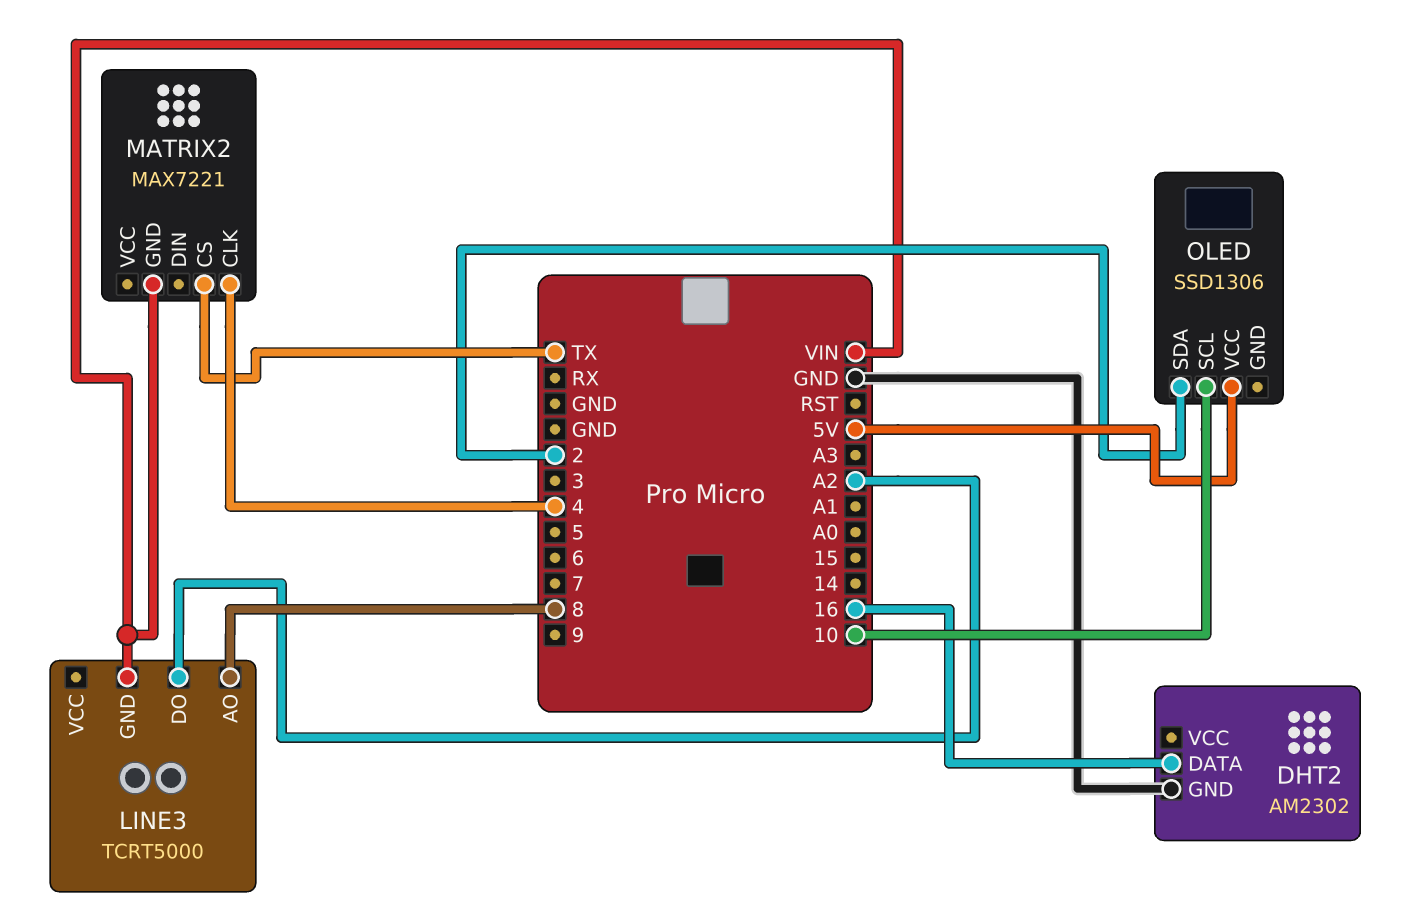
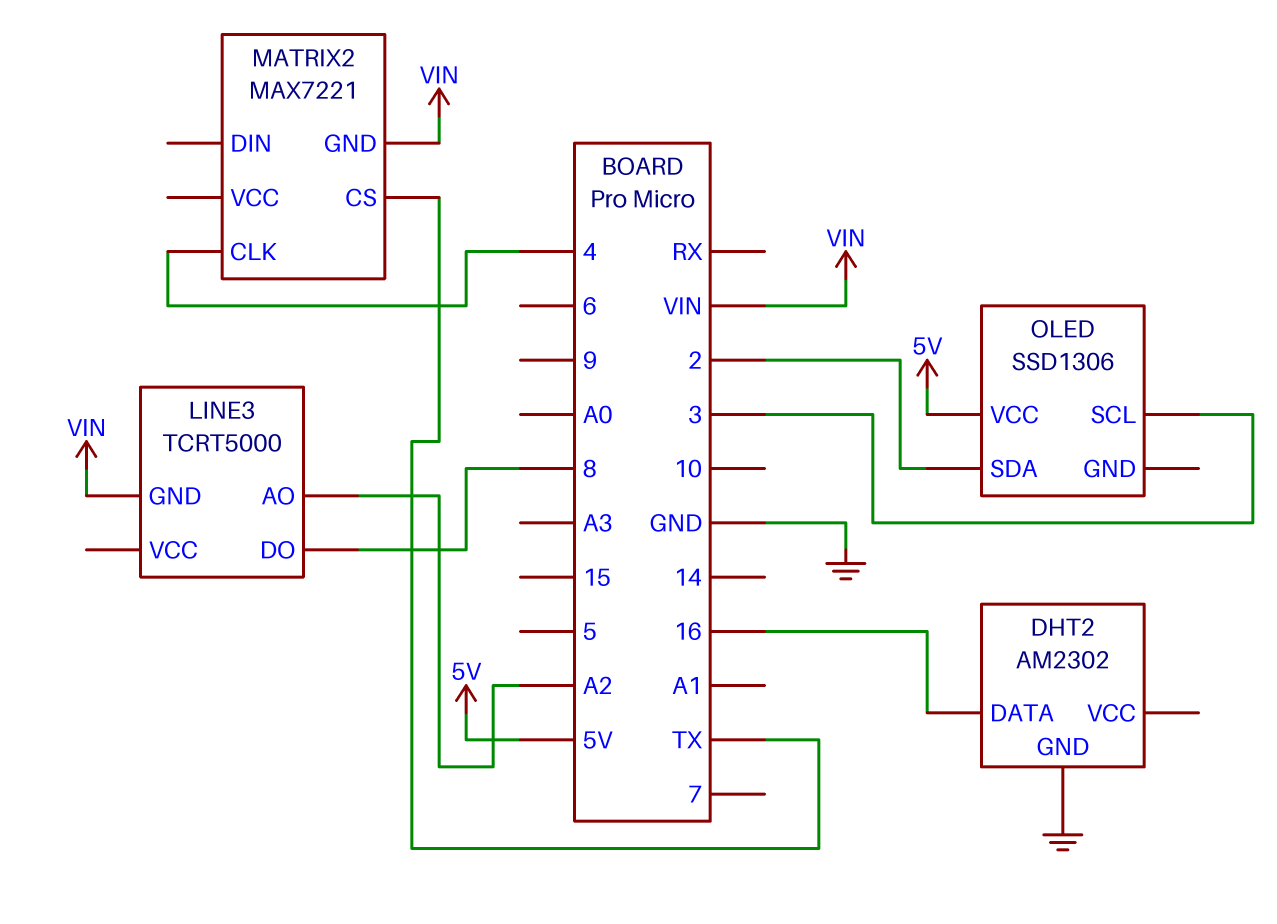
LINE3 pin AO: 8 -> A2
LINE3 pin DO: A2 -> 8
OLED pin SCL: 10 -> 3

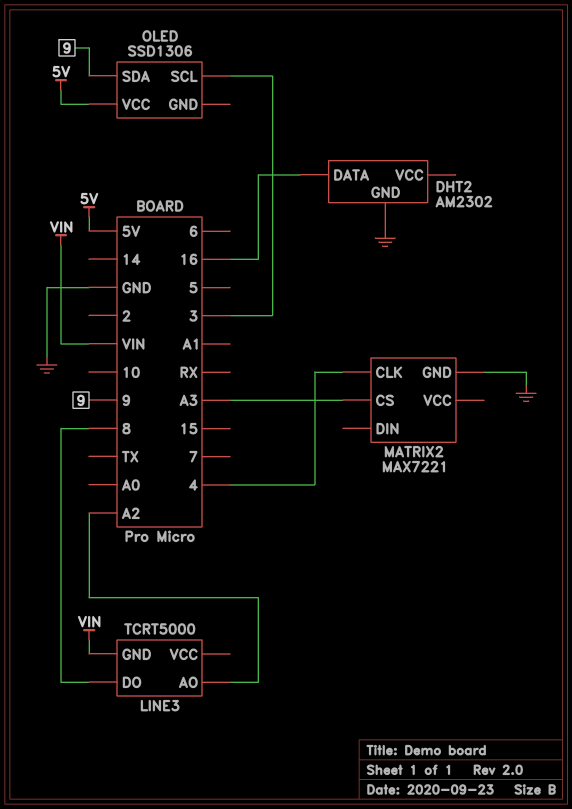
MATRIX2 pin CS: TX -> A3
MATRIX2 pin GND: VIN -> GND
OLED pin SDA: 2 -> 9

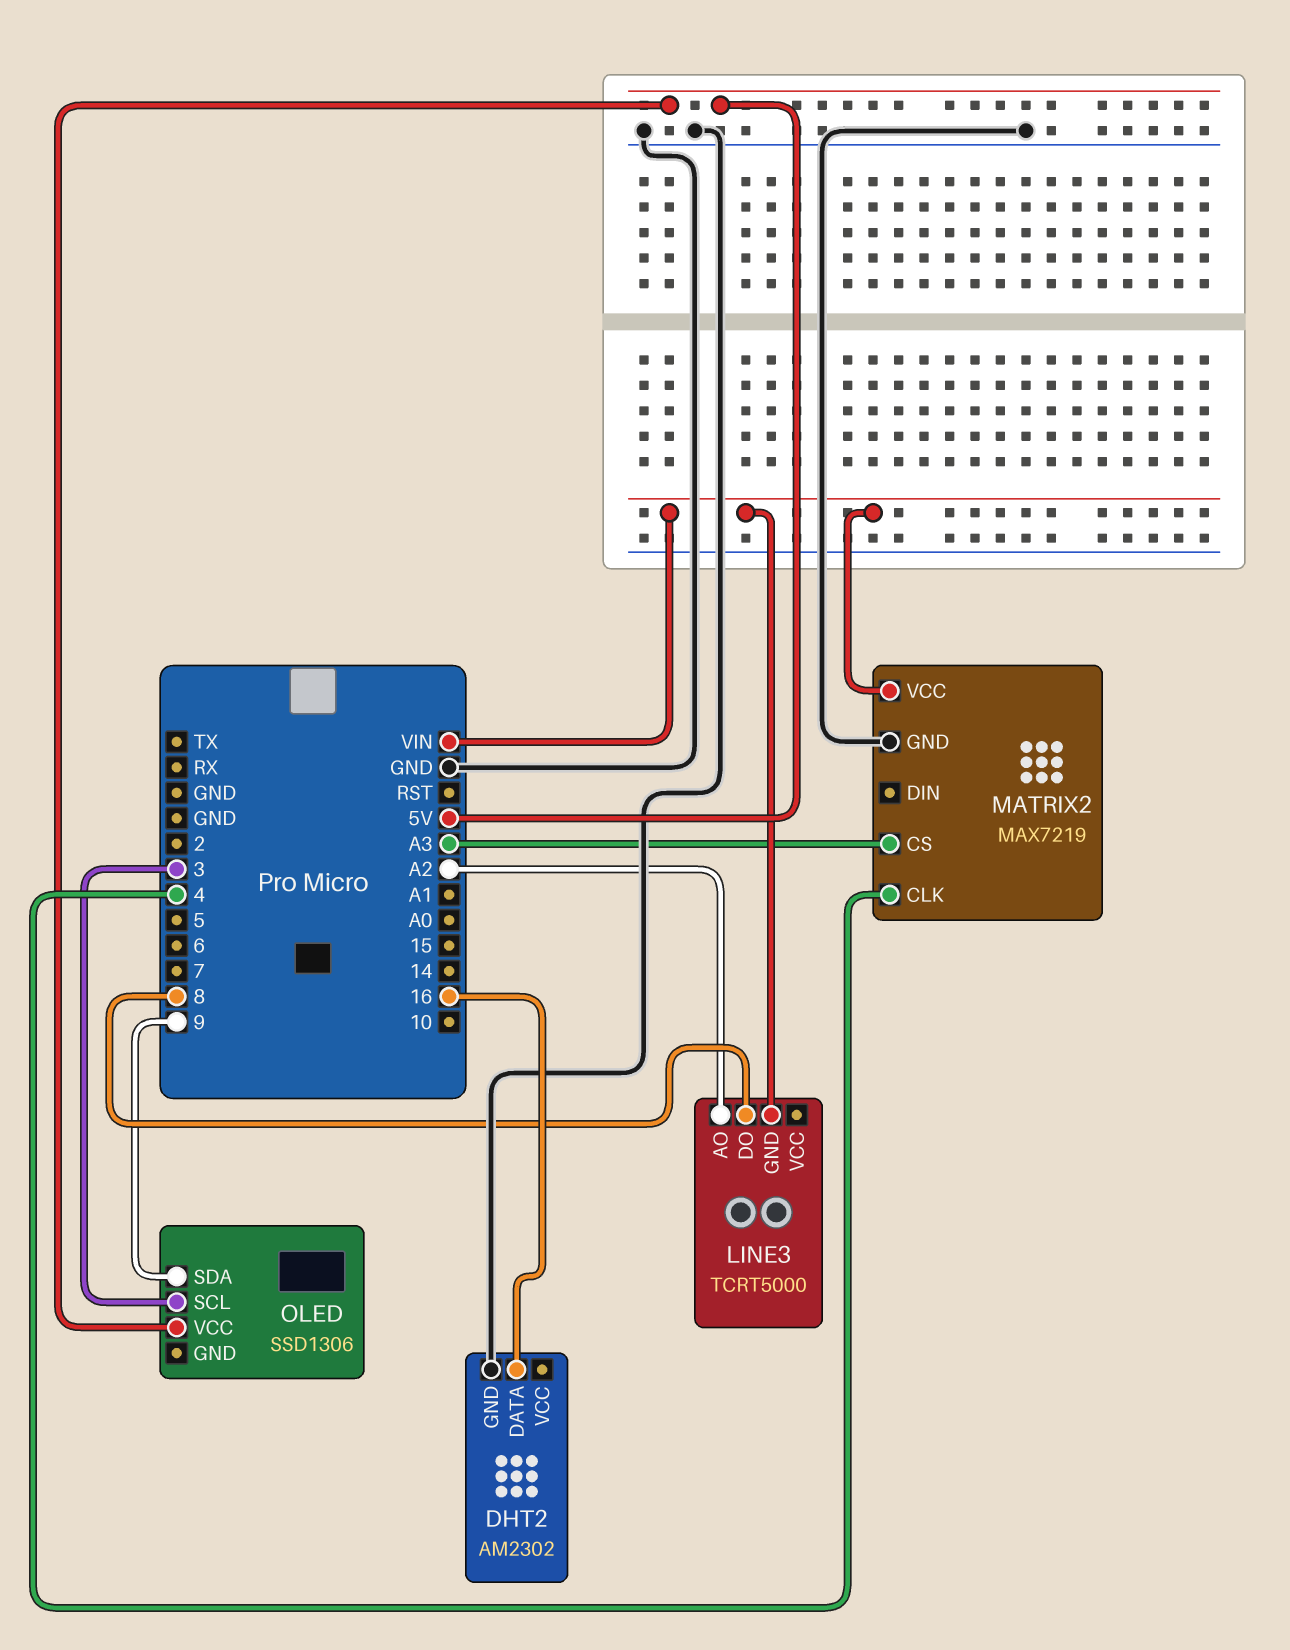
MATRIX2: MAX7221 -> MAX7219
MATRIX2 pin VCC: none -> VIN

